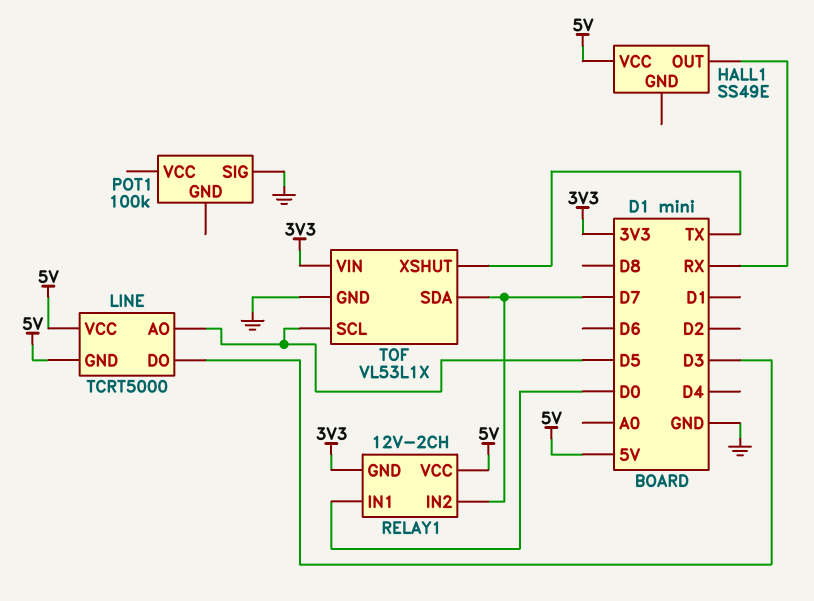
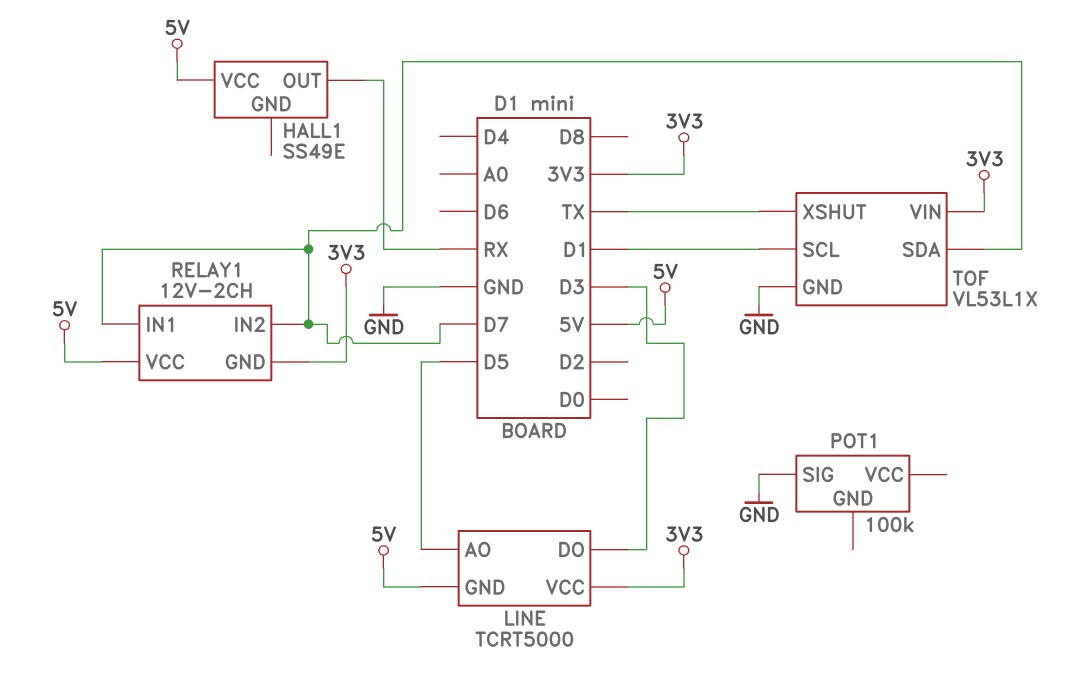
LINE pin VCC: 5V -> 3V3
RELAY1 pin IN1: D0 -> D7
TOF pin SCL: D5 -> D1

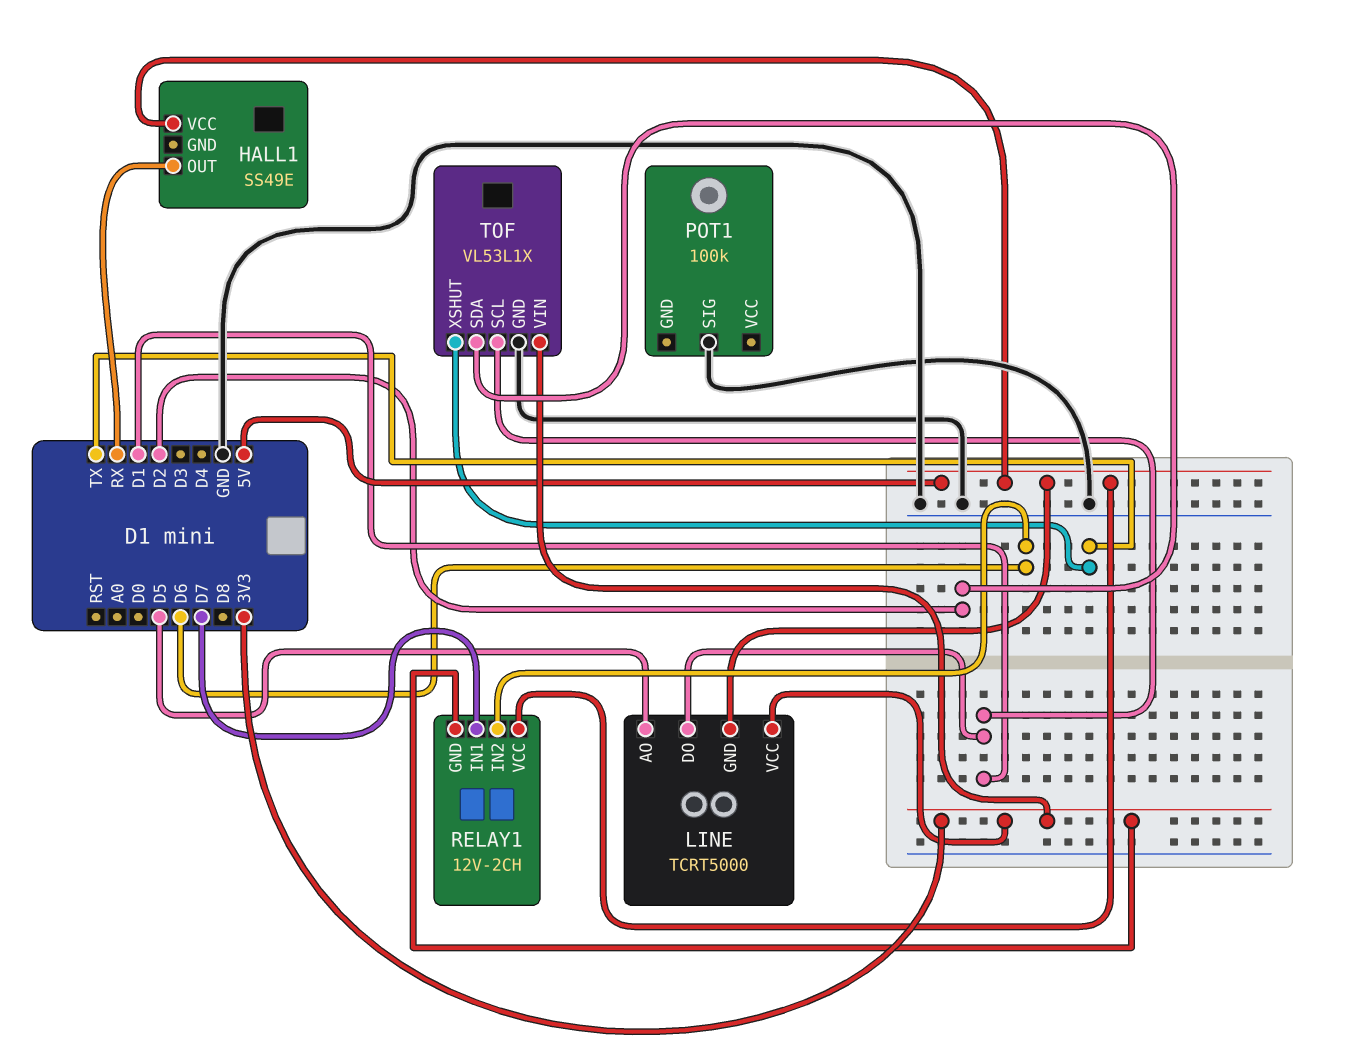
LINE pin DO: D3 -> D1
RELAY1 pin IN2: D7 -> D6
TOF pin SDA: D7 -> D2

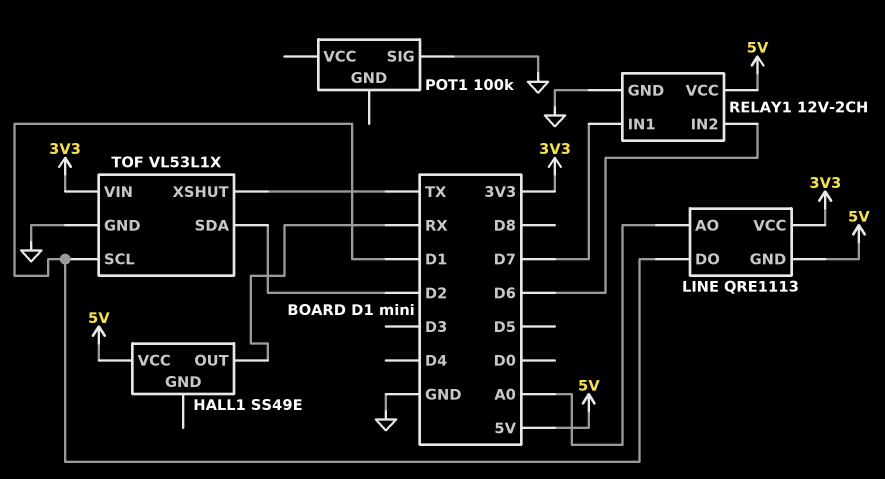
LINE: TCRT5000 -> QRE1113
LINE pin AO: D5 -> A0
RELAY1 pin GND: 3V3 -> GND

